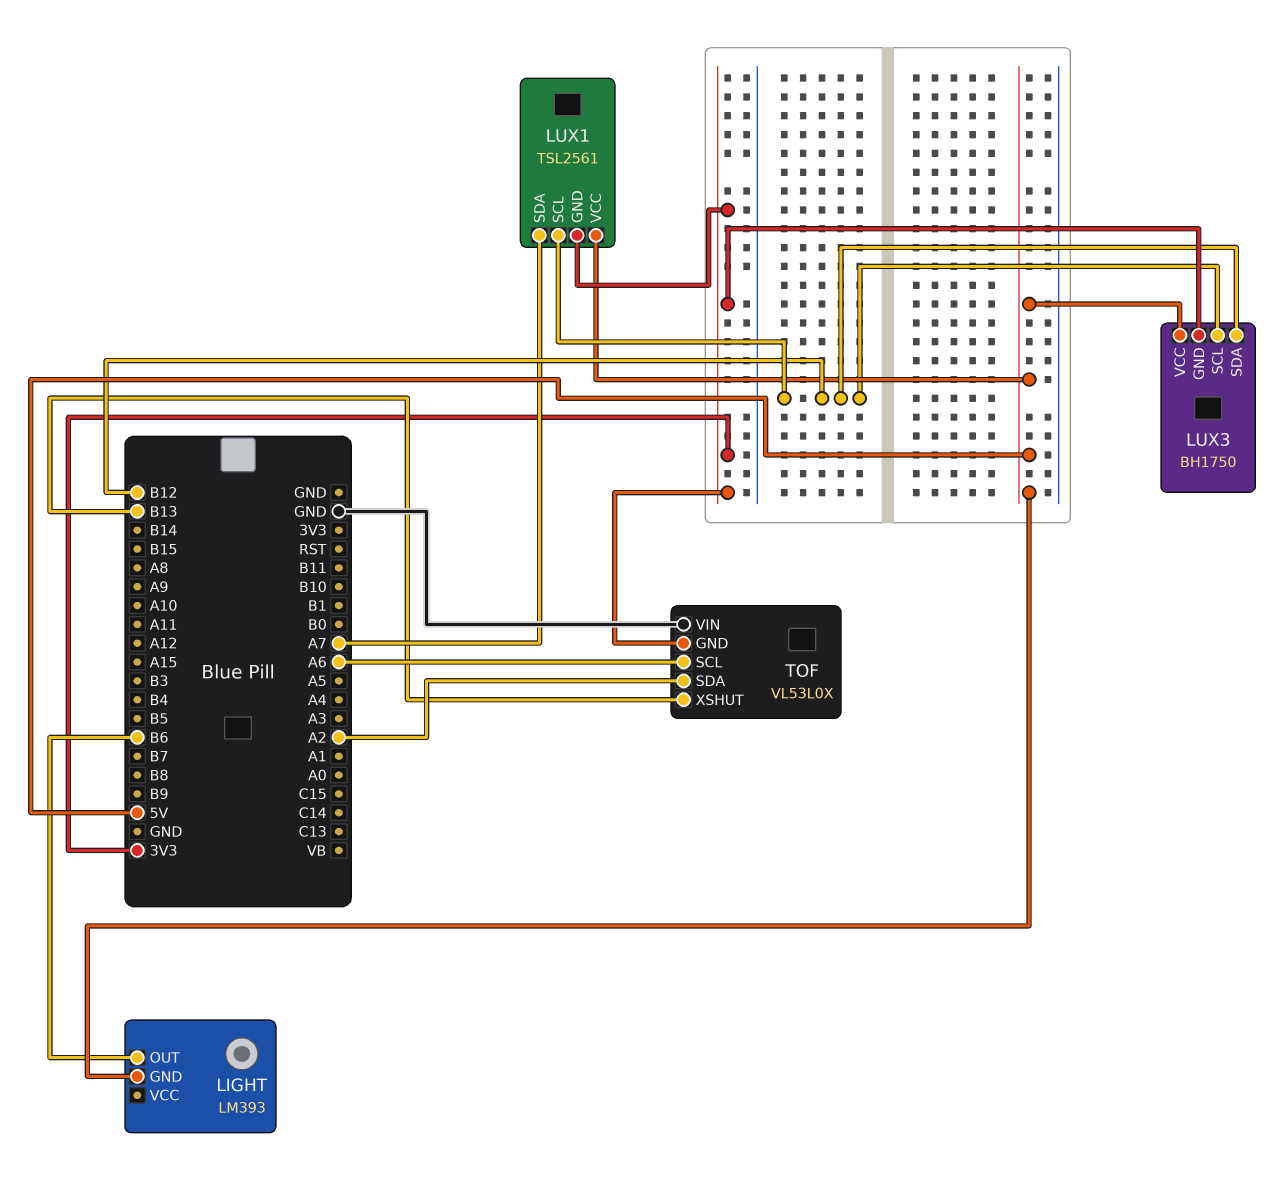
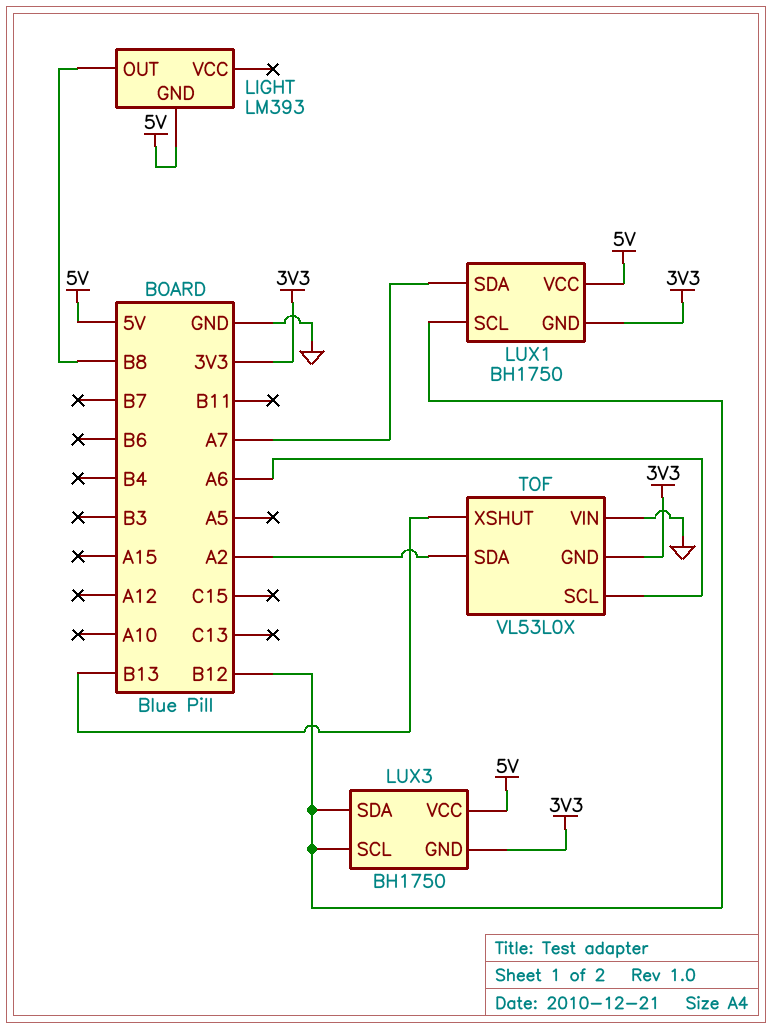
LIGHT pin OUT: B6 -> B8
LUX1: TSL2561 -> BH1750

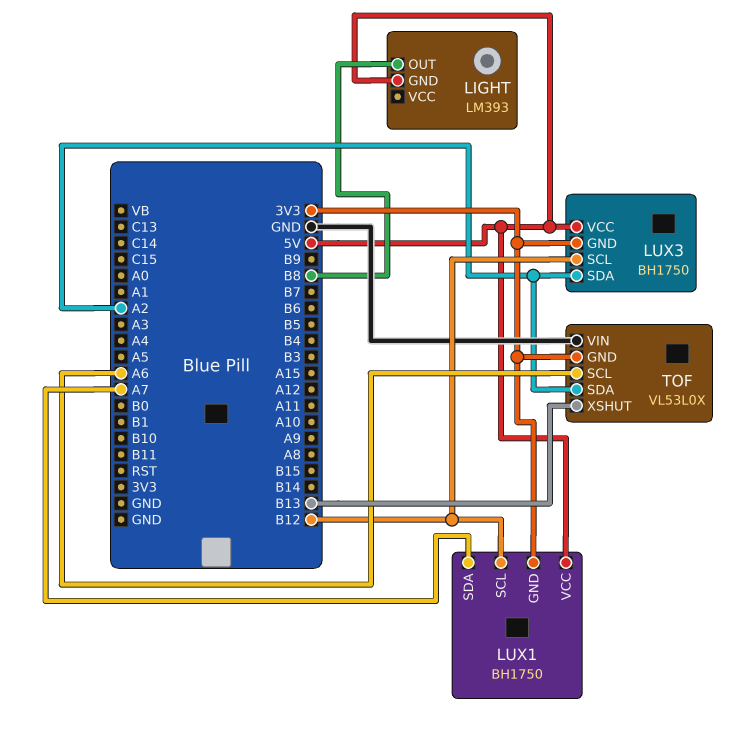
LUX3 pin SDA: B12 -> A2

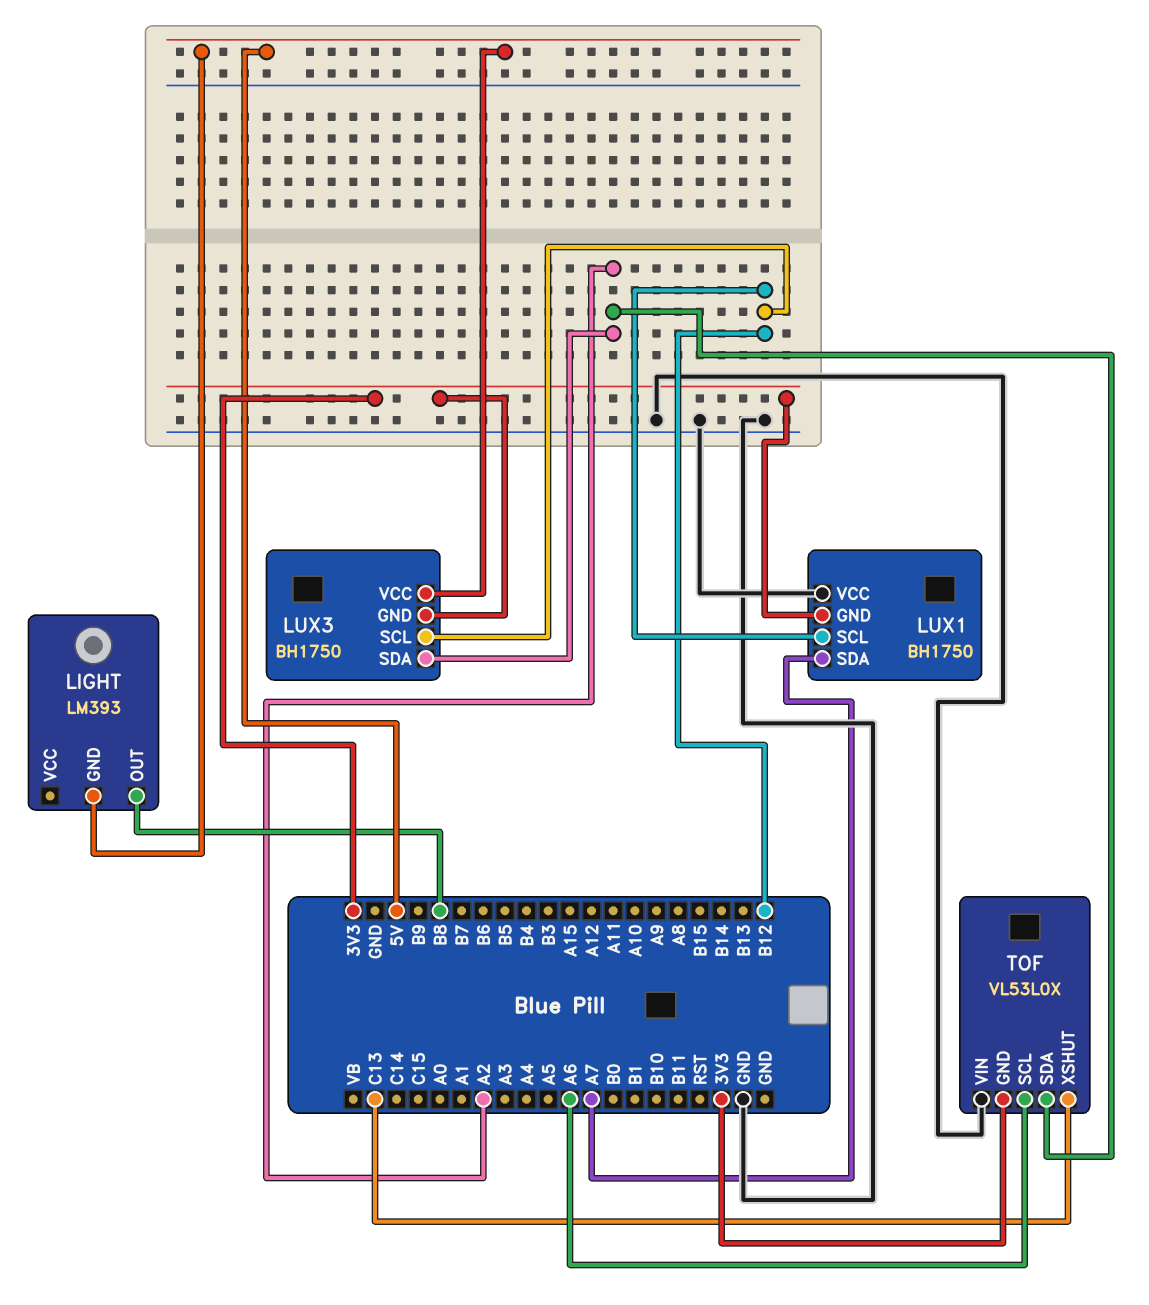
LUX1 pin VCC: 5V -> GND
TOF pin XSHUT: B13 -> C13

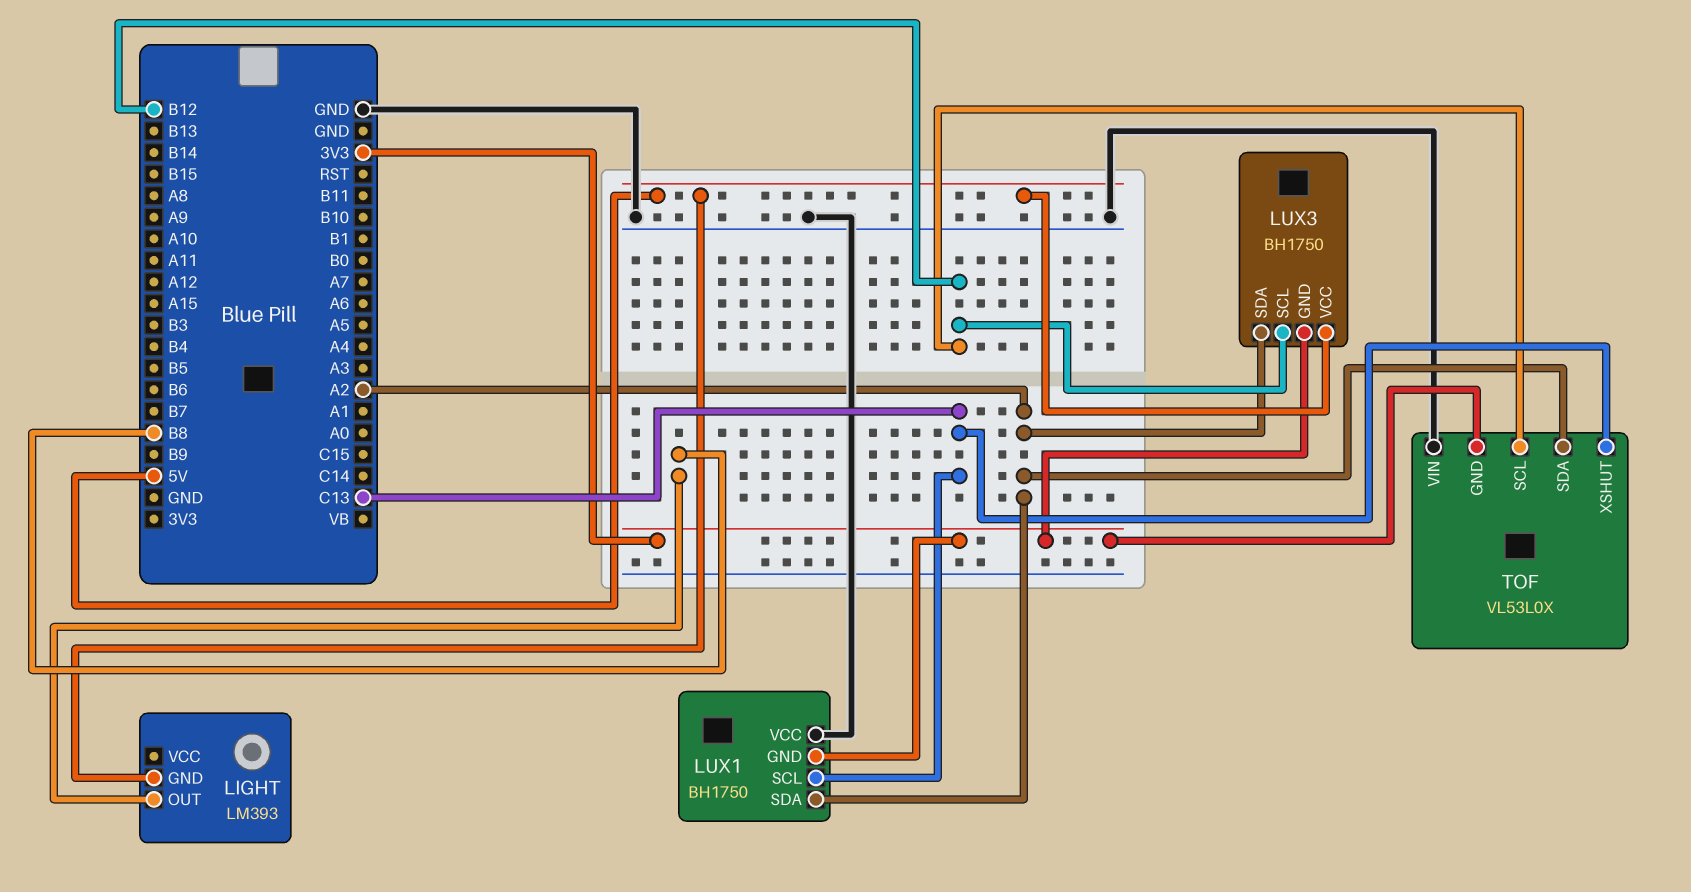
LUX1 pin SCL: B12 -> C13
LUX1 pin SDA: A7 -> A2
TOF pin SCL: A6 -> B12

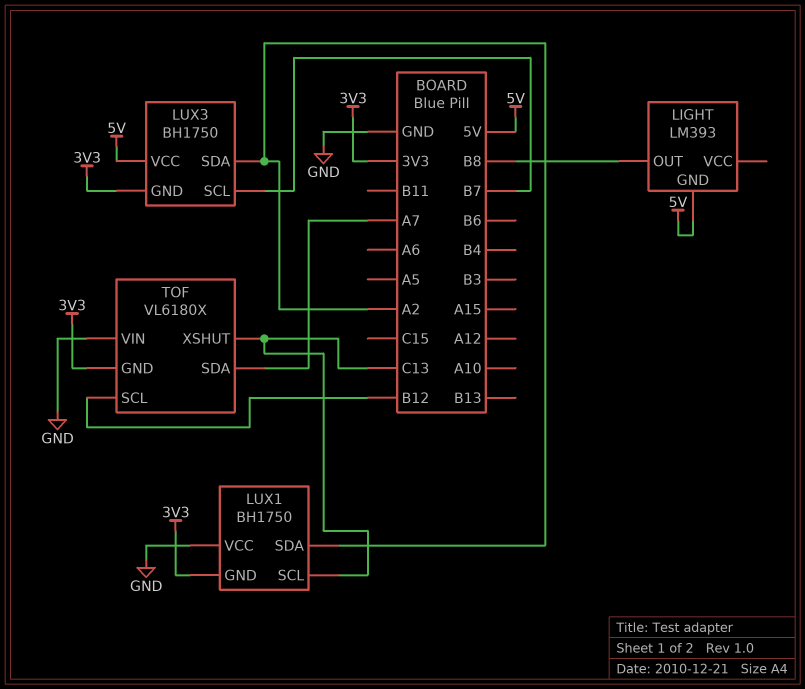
LUX3 pin SCL: B12 -> B7
TOF: VL53L0X -> VL6180X
TOF pin SDA: A2 -> A7

